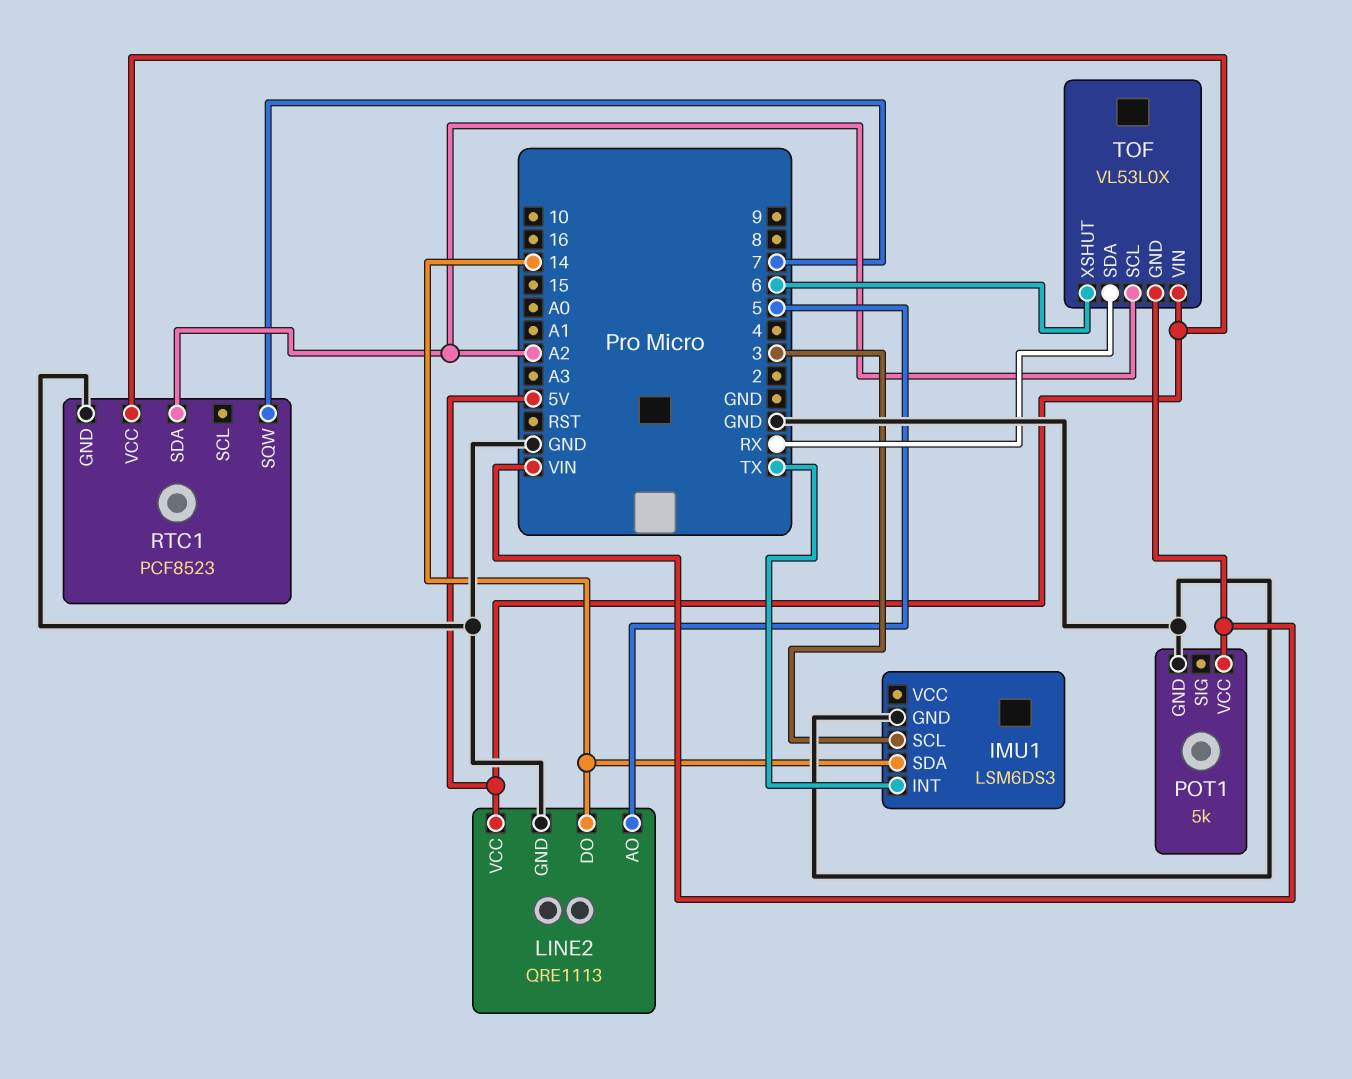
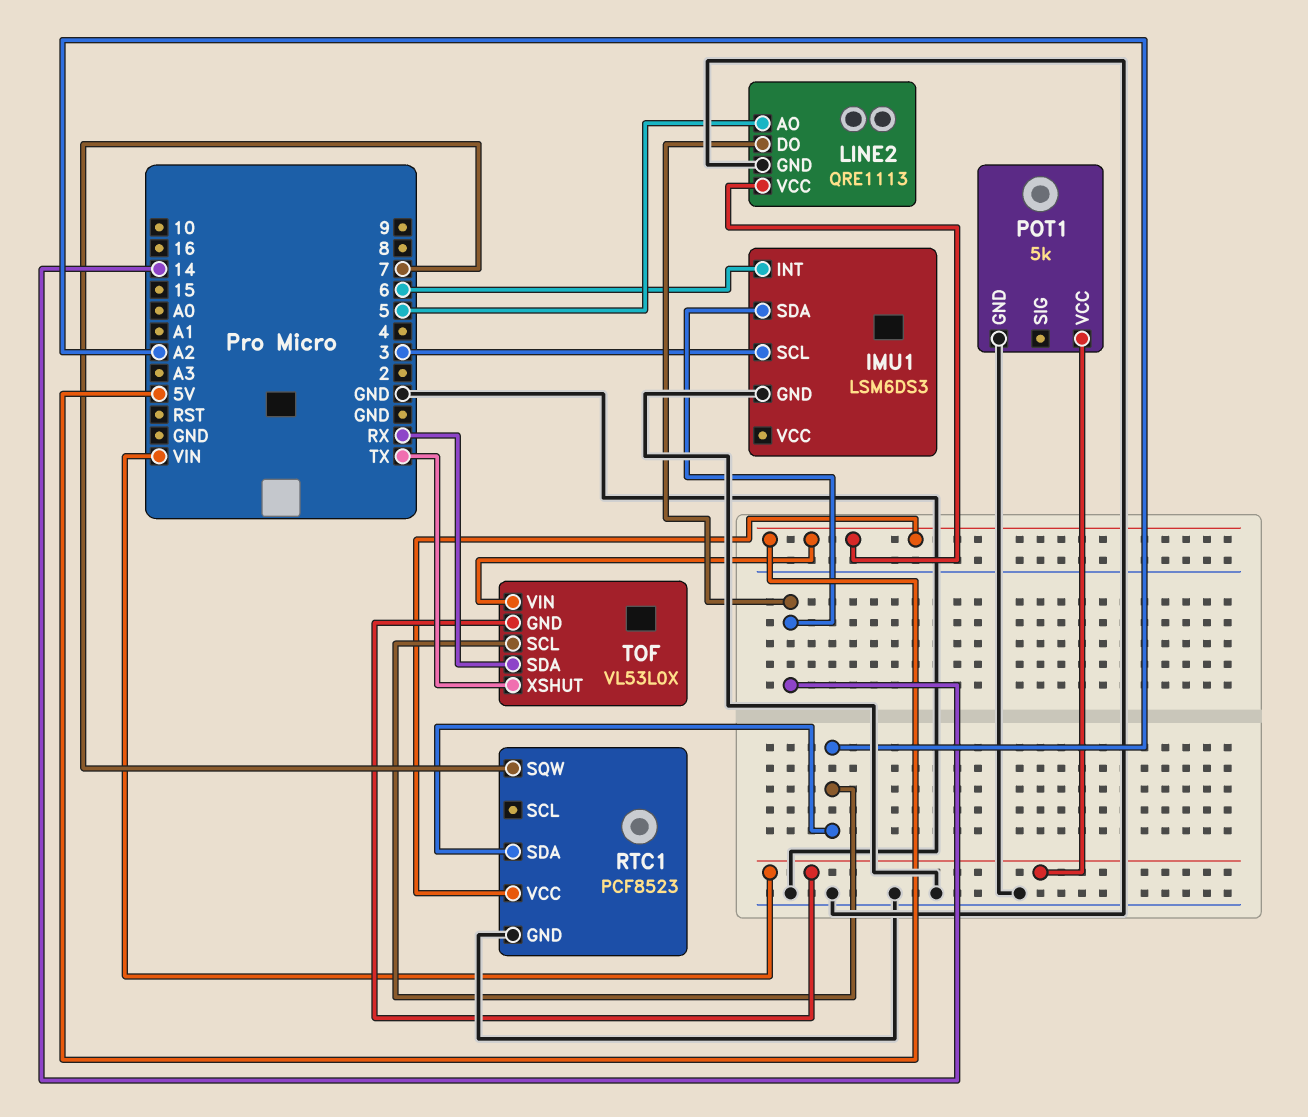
IMU1 pin INT: TX -> 6
TOF pin XSHUT: 6 -> TX

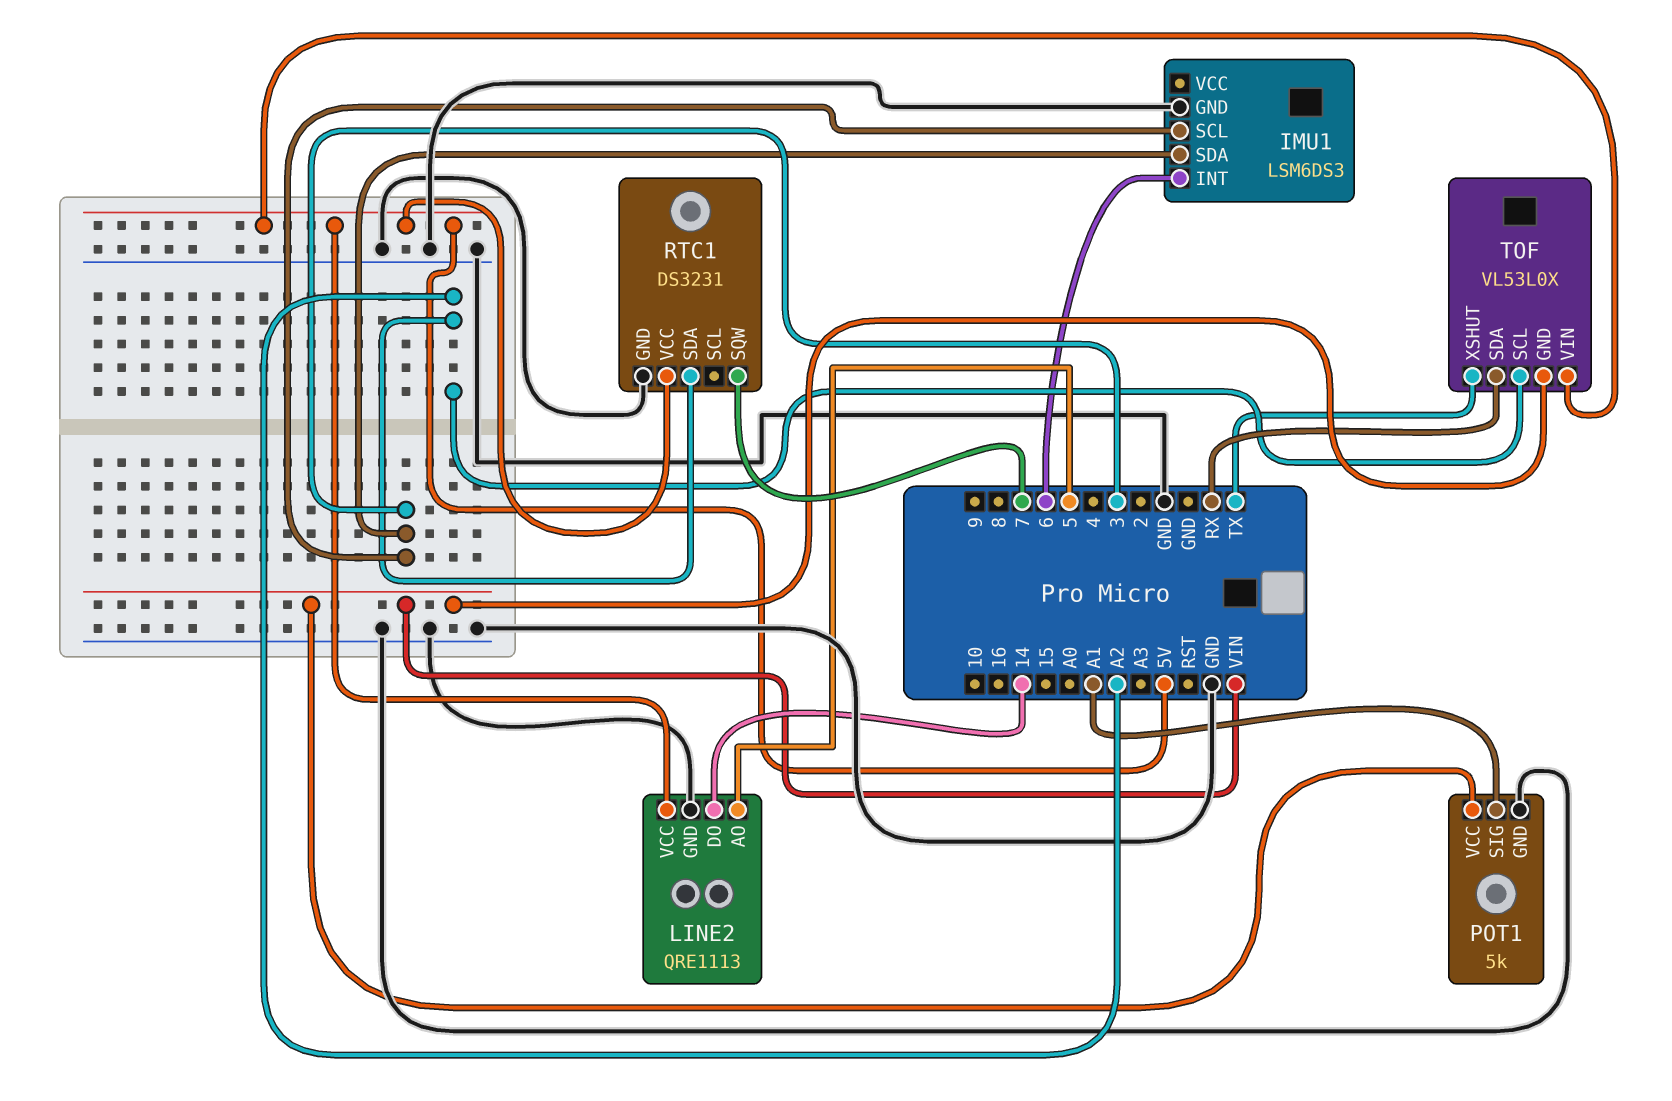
IMU1 pin SDA: 14 -> 3
POT1 pin SIG: none -> A1
RTC1: PCF8523 -> DS3231

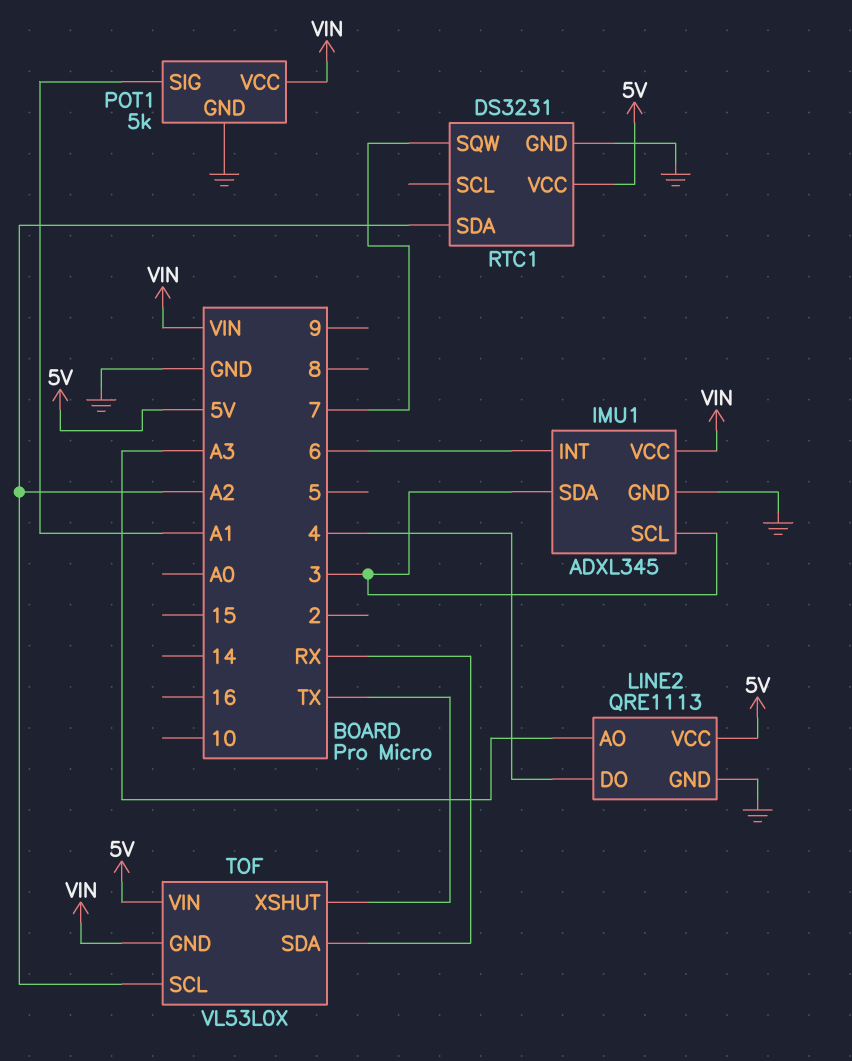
IMU1: LSM6DS3 -> ADXL345
IMU1 pin VCC: none -> VIN
LINE2 pin AO: 5 -> A3
LINE2 pin DO: 14 -> 4

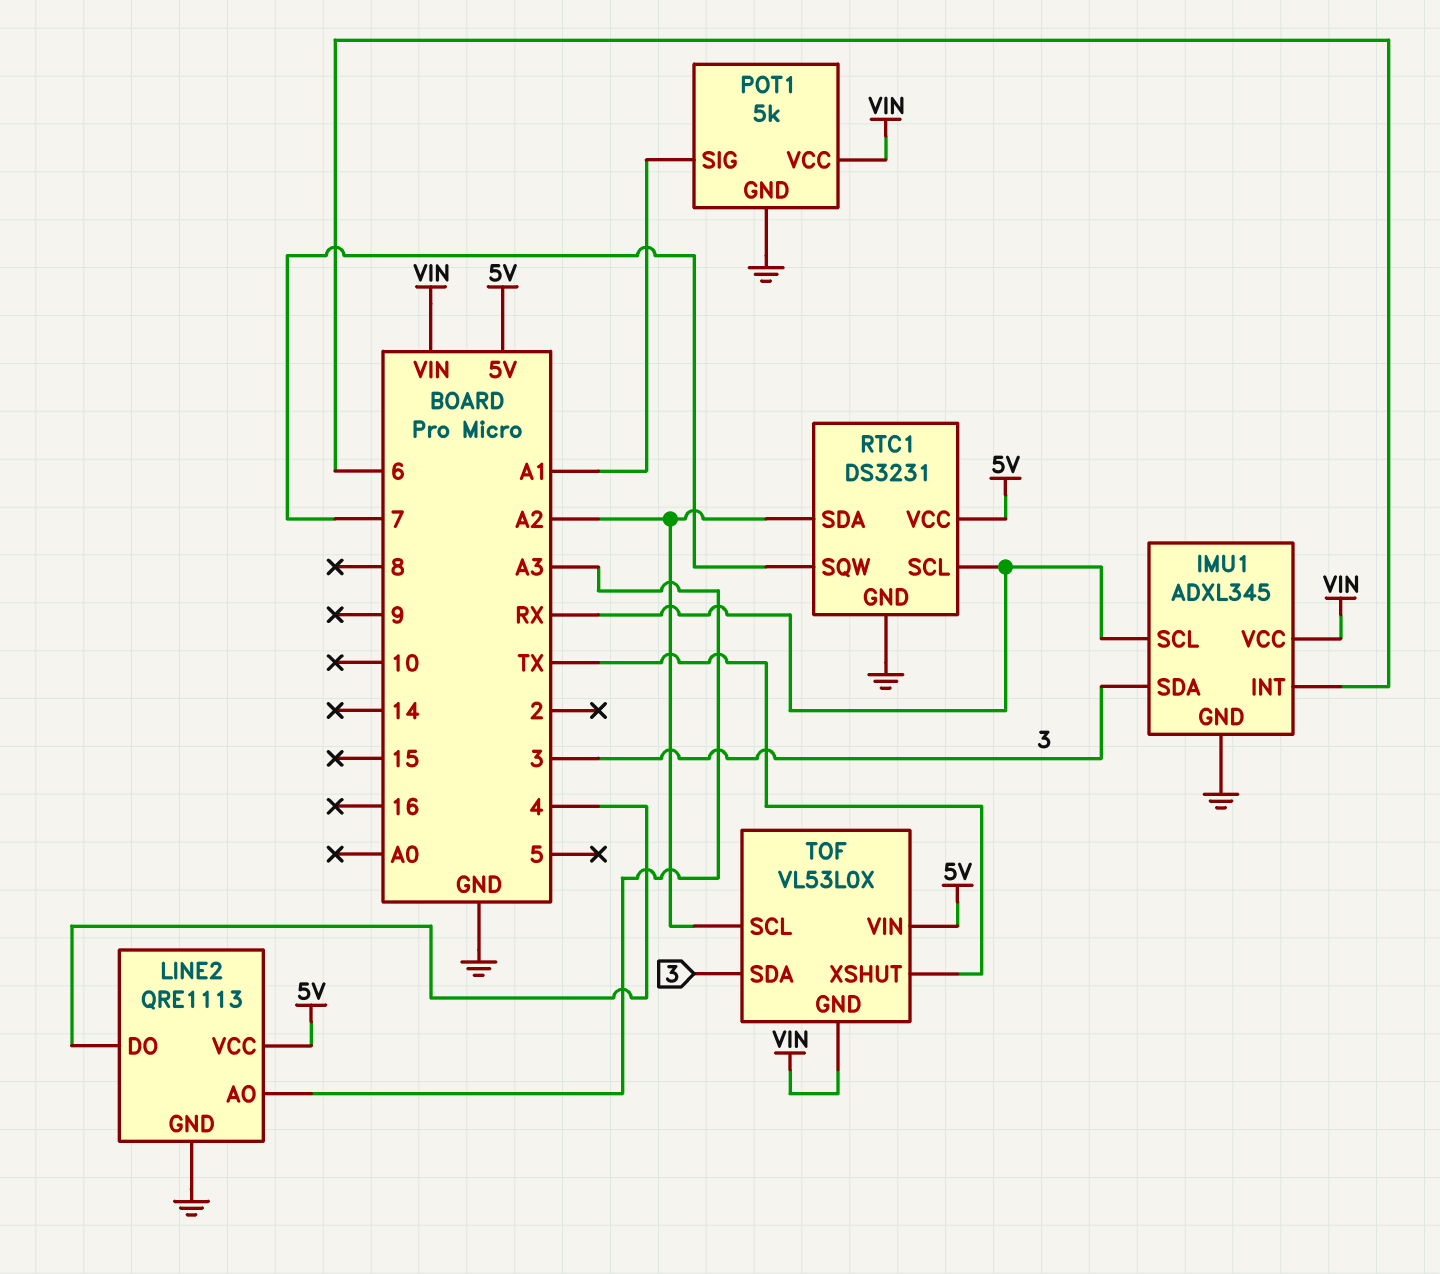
IMU1 pin SCL: 3 -> RX
RTC1 pin SCL: none -> RX
TOF pin SDA: RX -> 3

